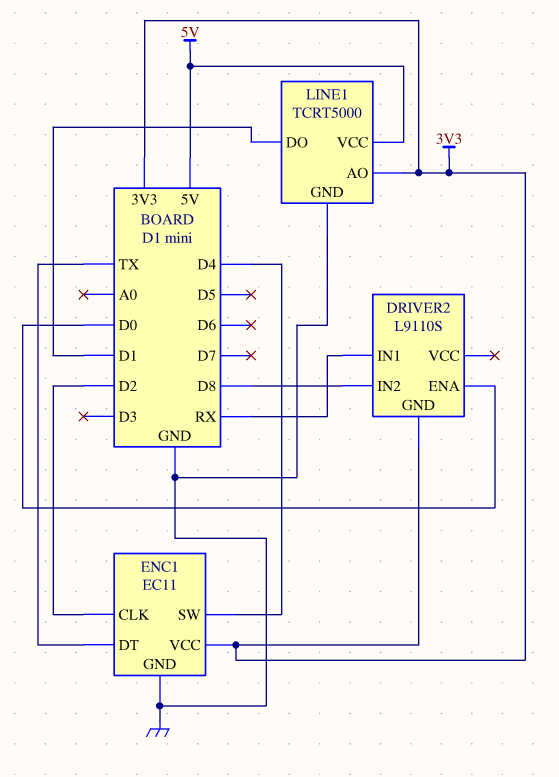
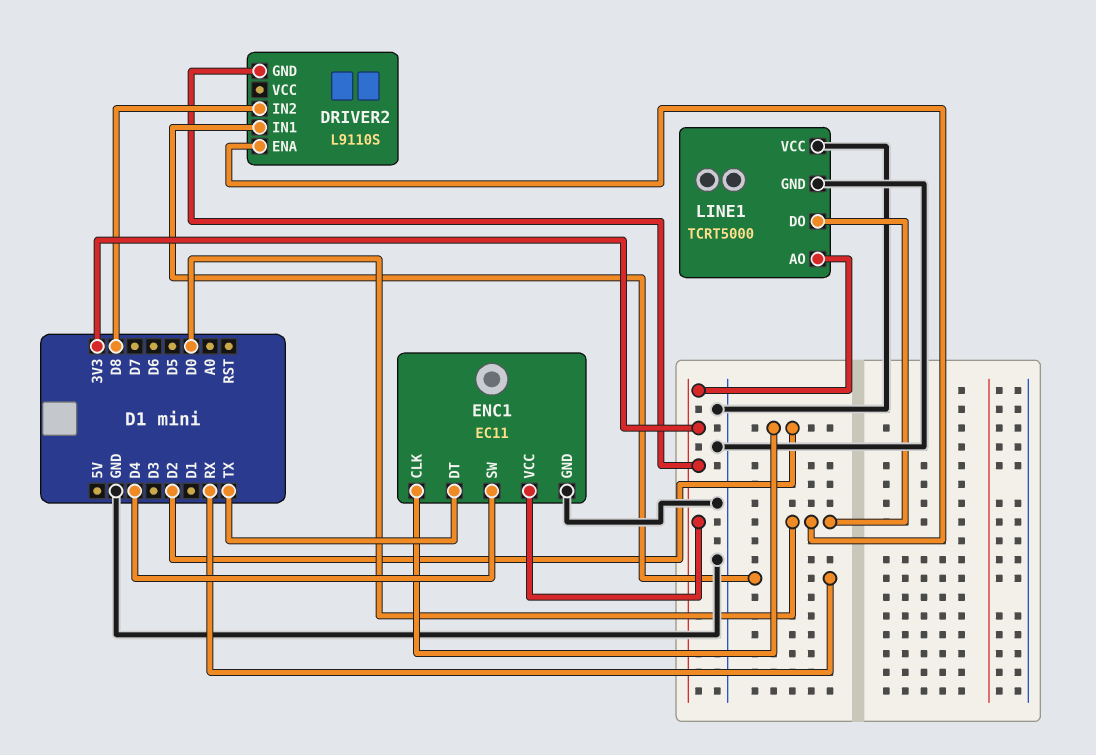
LINE1 pin DO: D1 -> D0
LINE1 pin VCC: 5V -> GND

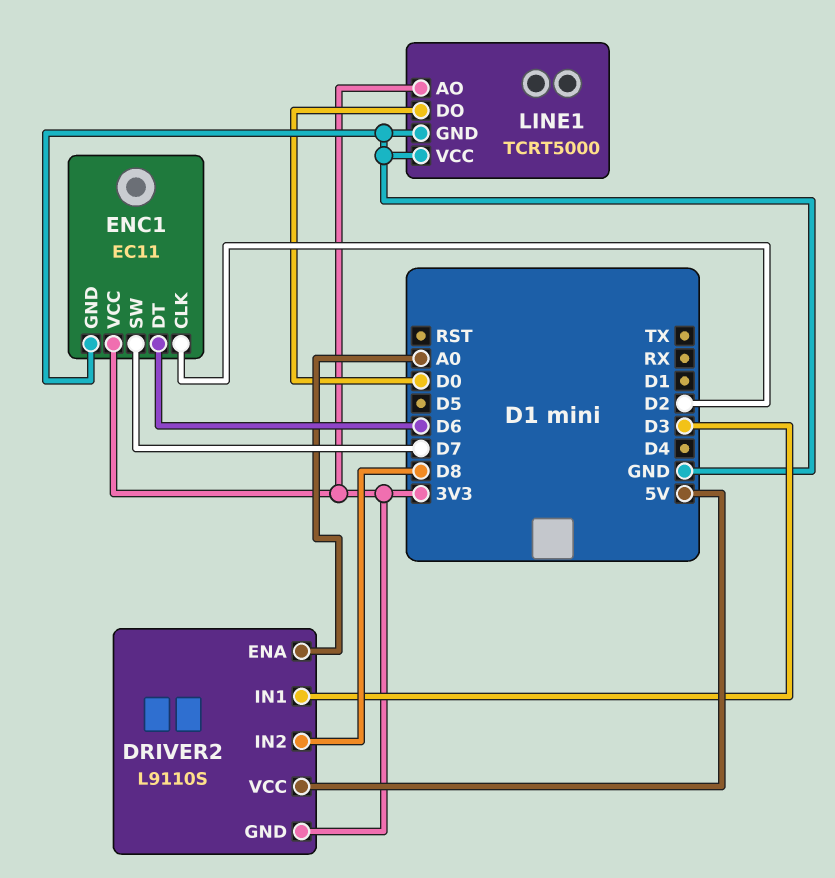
DRIVER2 pin ENA: D0 -> A0
DRIVER2 pin IN1: RX -> D3
DRIVER2 pin VCC: none -> 5V
ENC1 pin DT: TX -> D6
ENC1 pin SW: D4 -> D7

